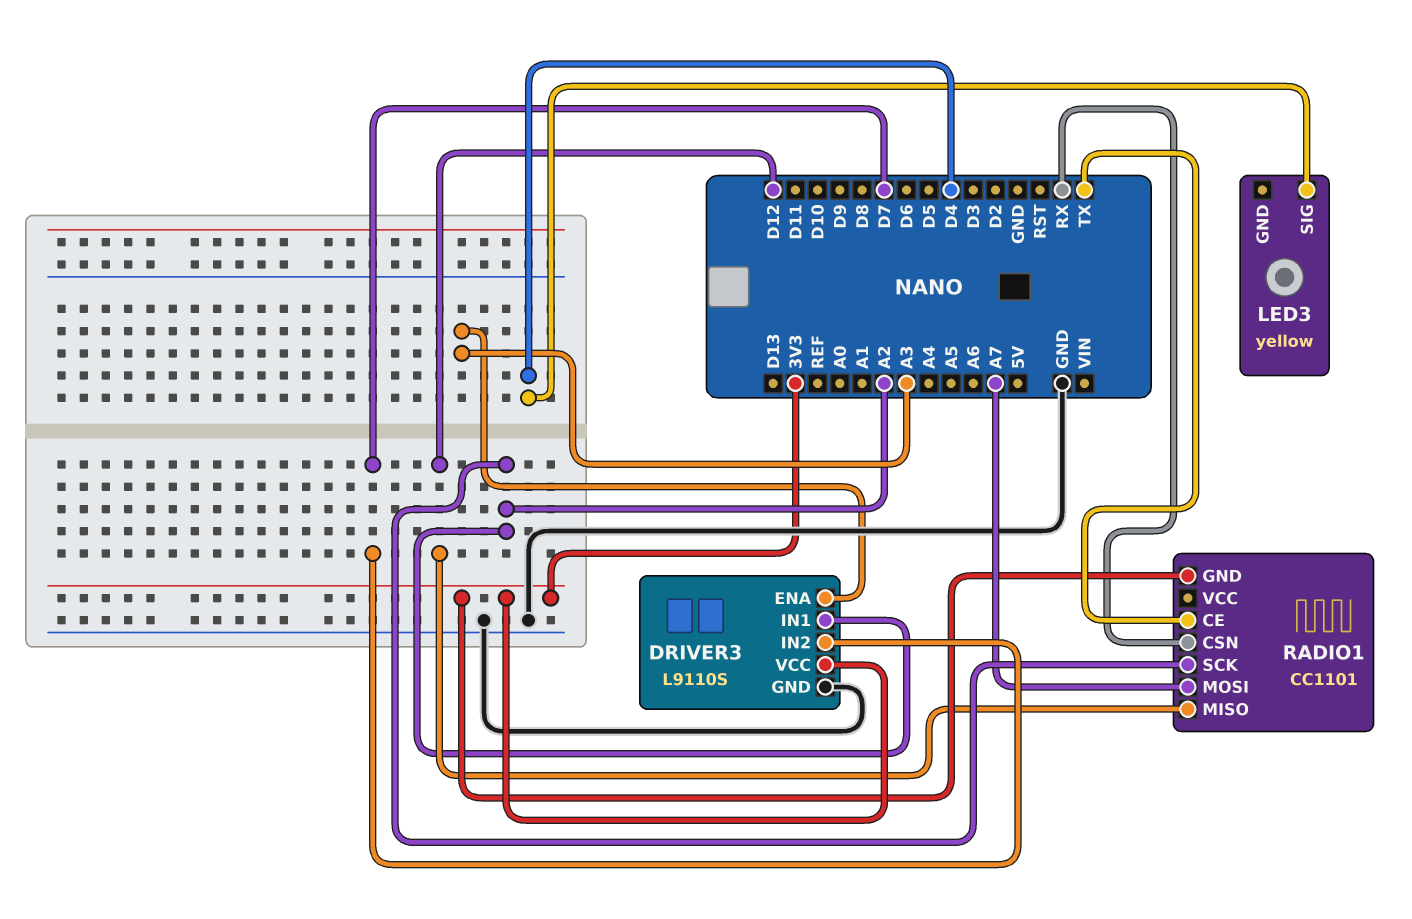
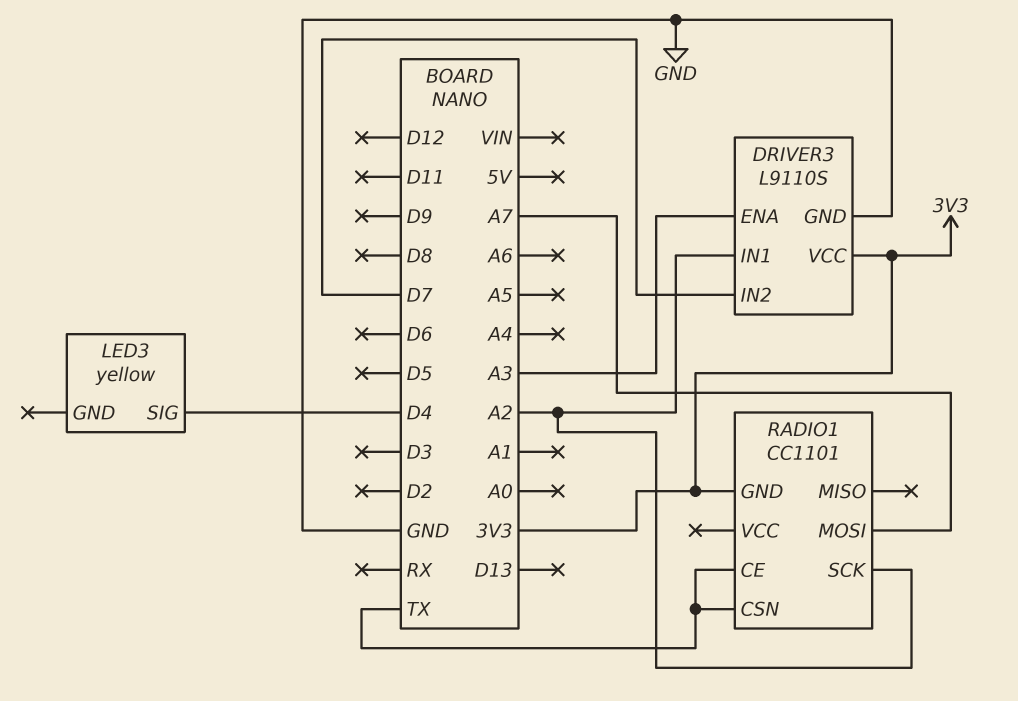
RADIO1 pin CSN: RX -> TX
RADIO1 pin MISO: D12 -> none

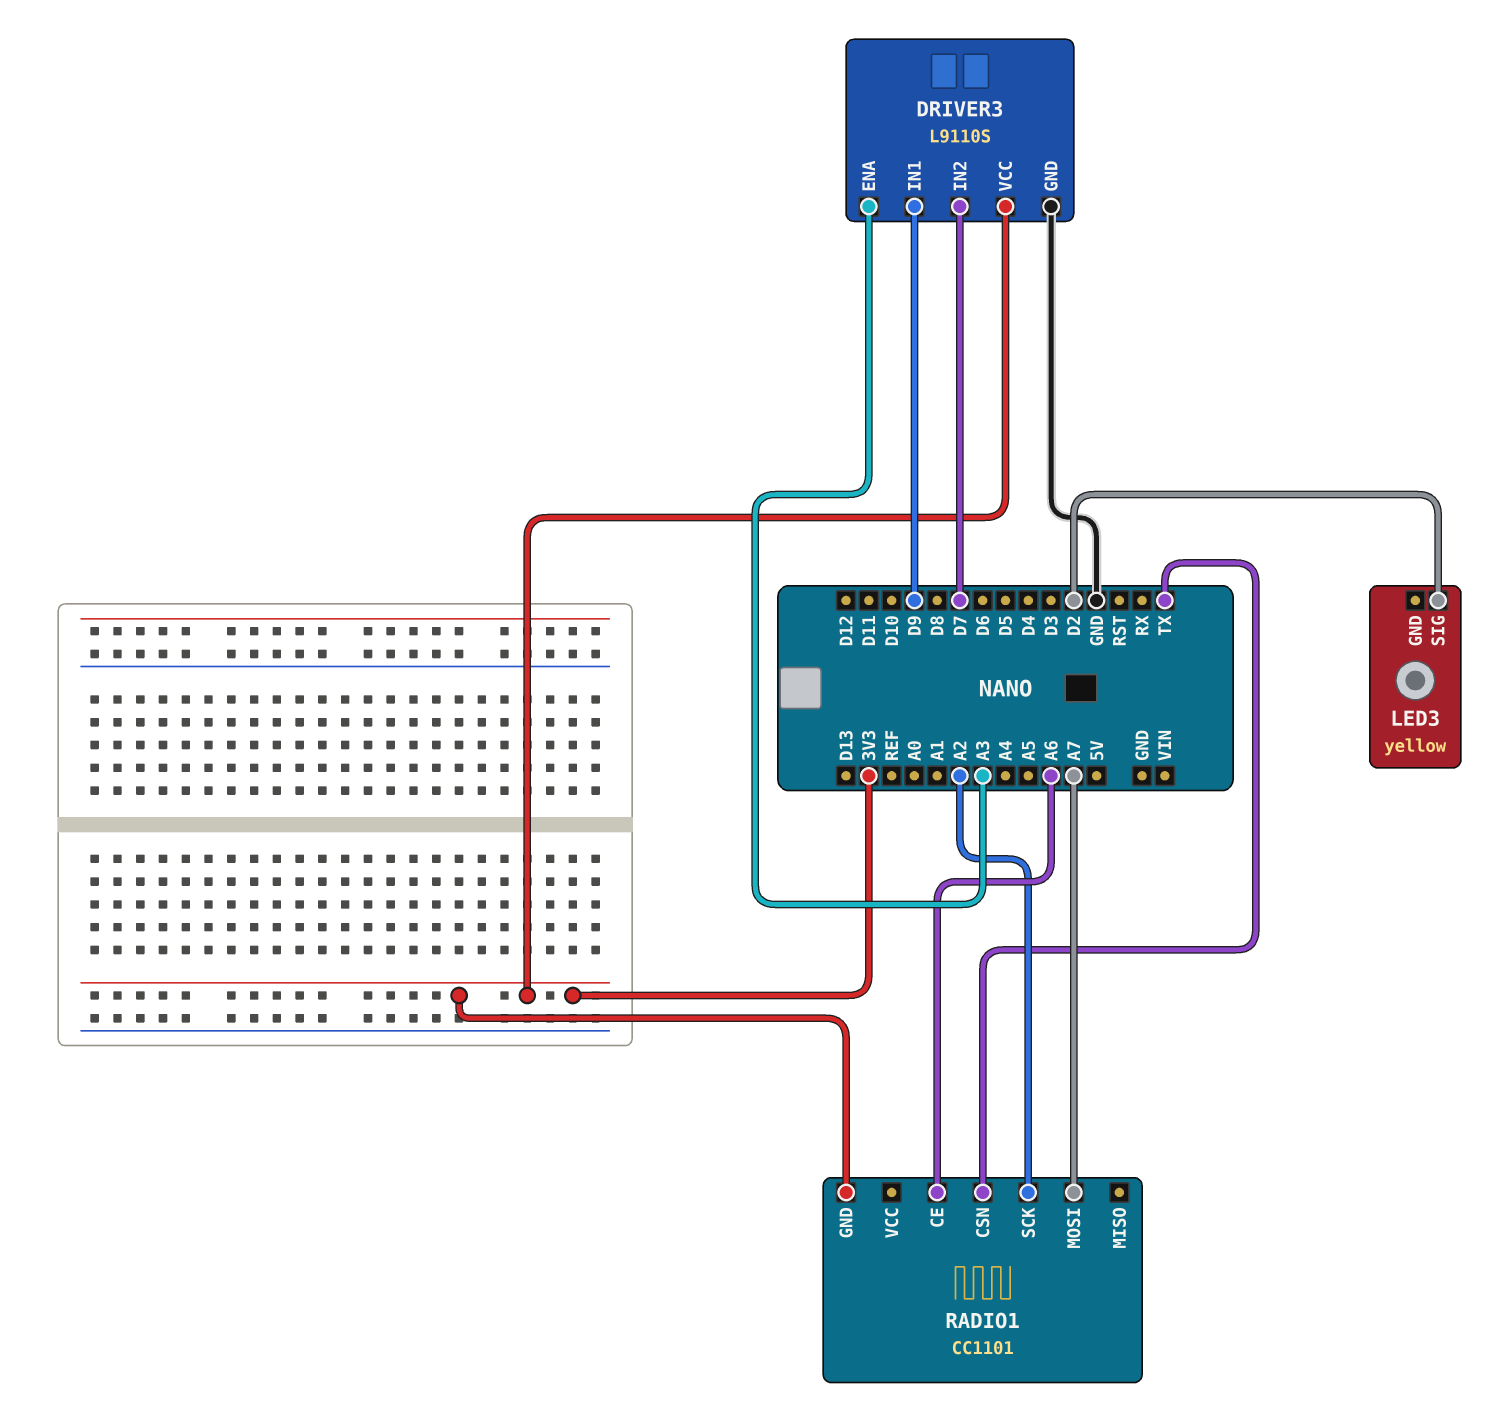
DRIVER3 pin IN1: A2 -> D9
LED3 pin SIG: D4 -> D2
RADIO1 pin CE: TX -> A6

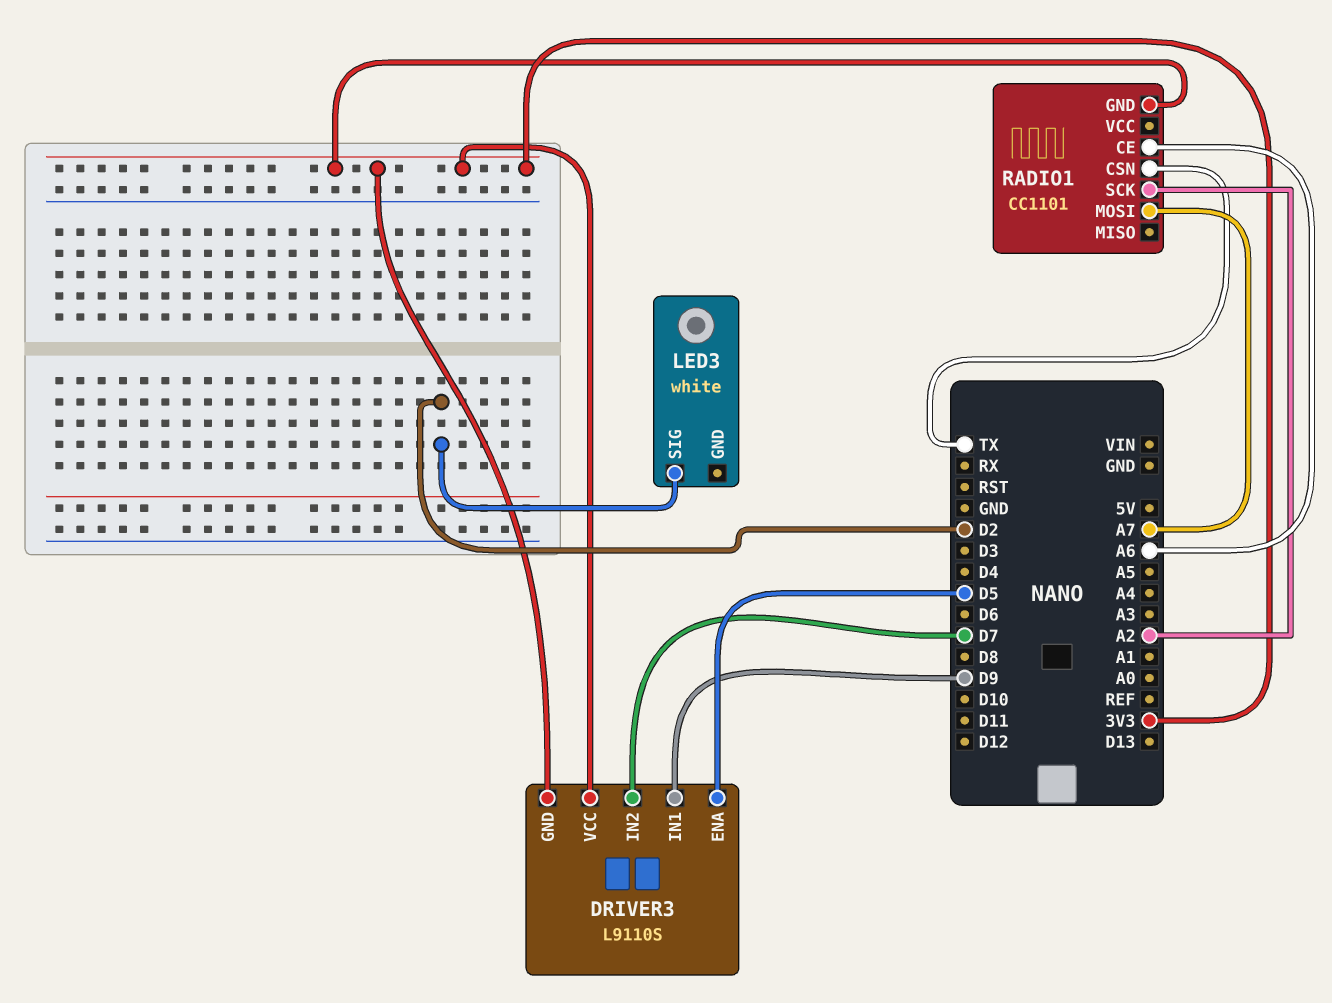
DRIVER3 pin ENA: A3 -> D5
DRIVER3 pin GND: GND -> 3V3
LED3: yellow -> white

